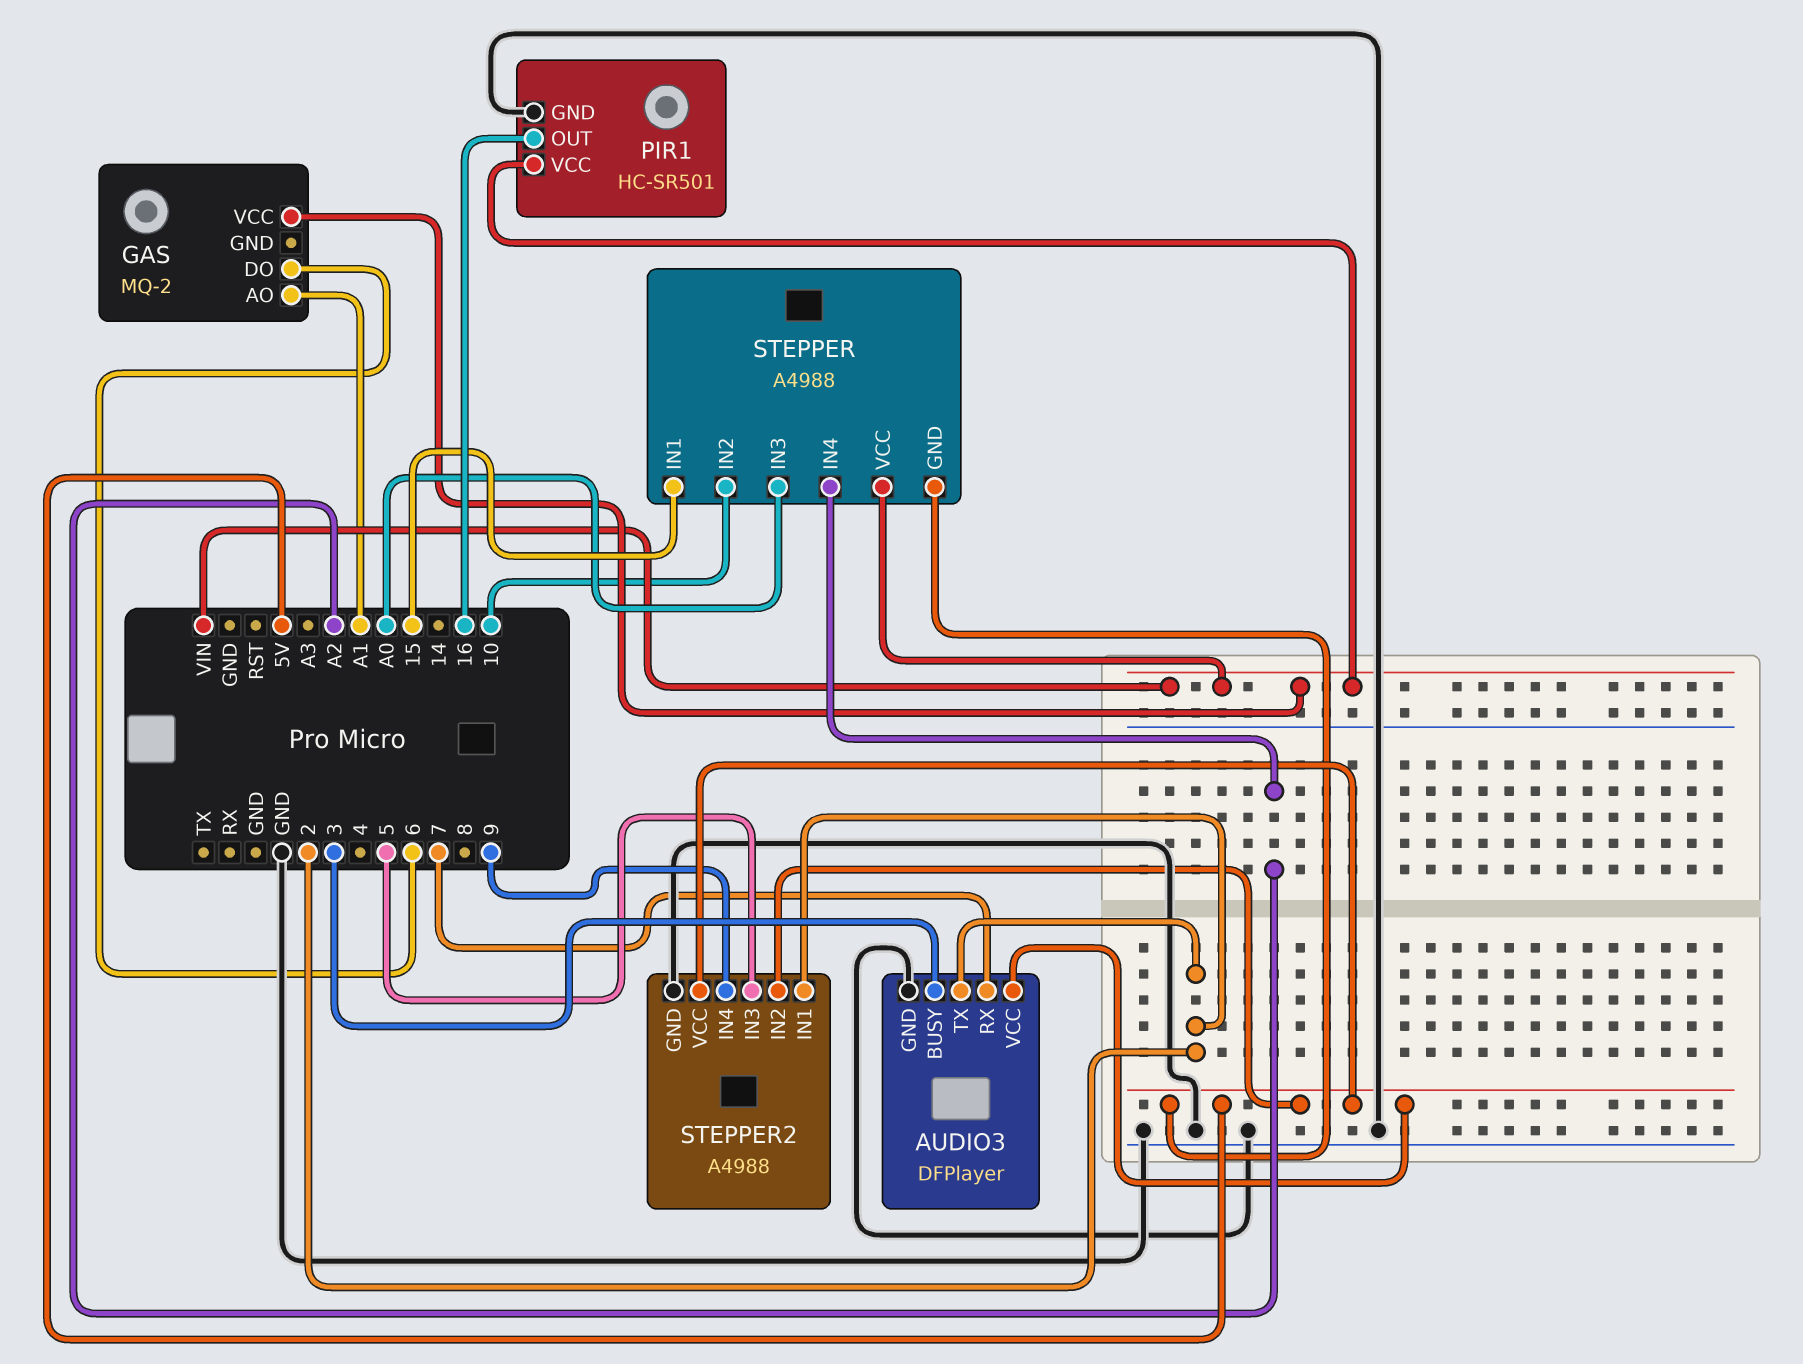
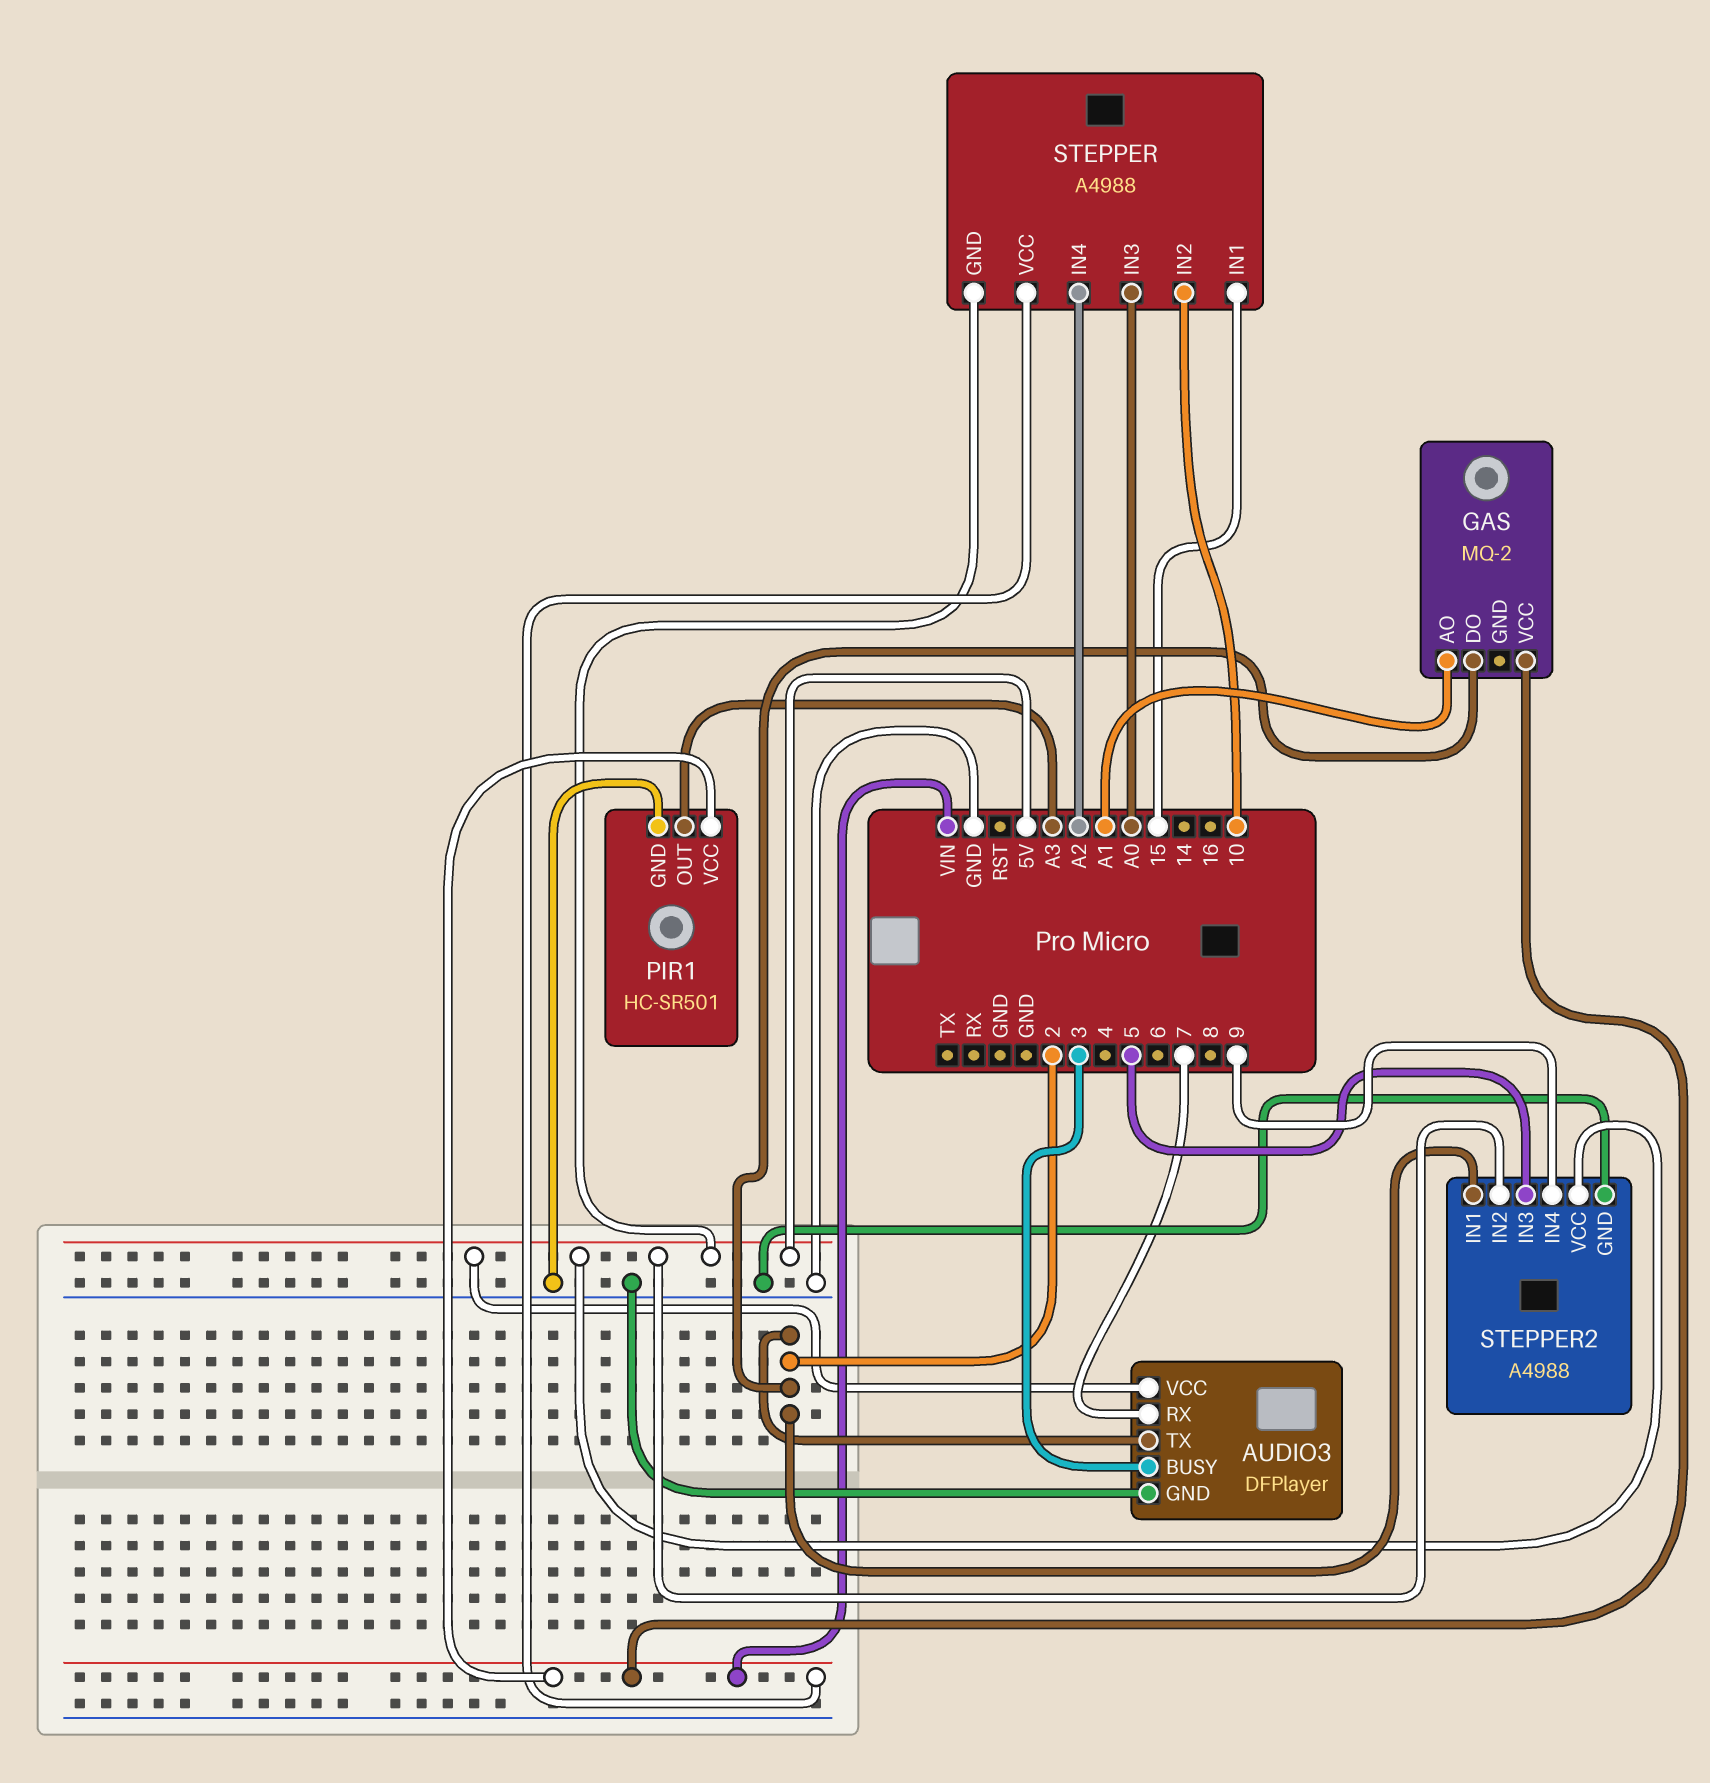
GAS pin DO: 6 -> 2
PIR1 pin OUT: 16 -> A3

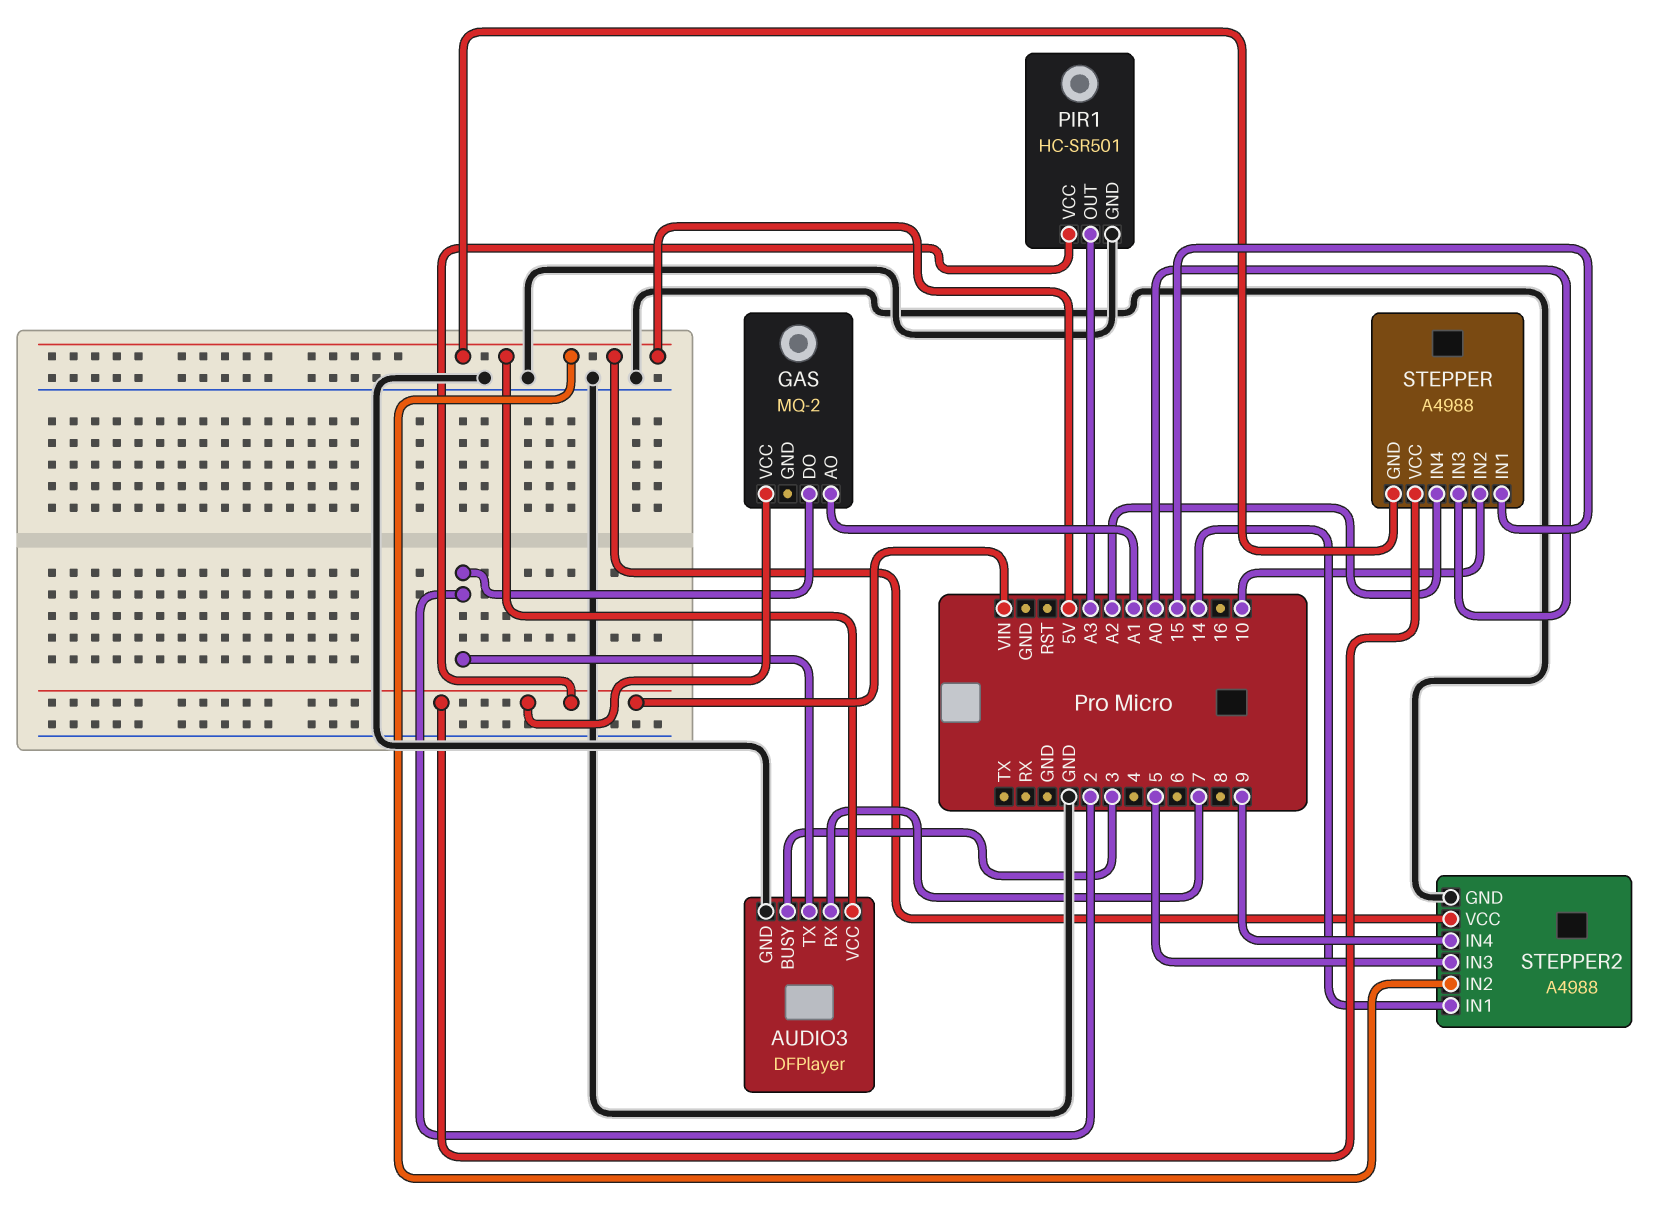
STEPPER2 pin IN1: 2 -> 14

